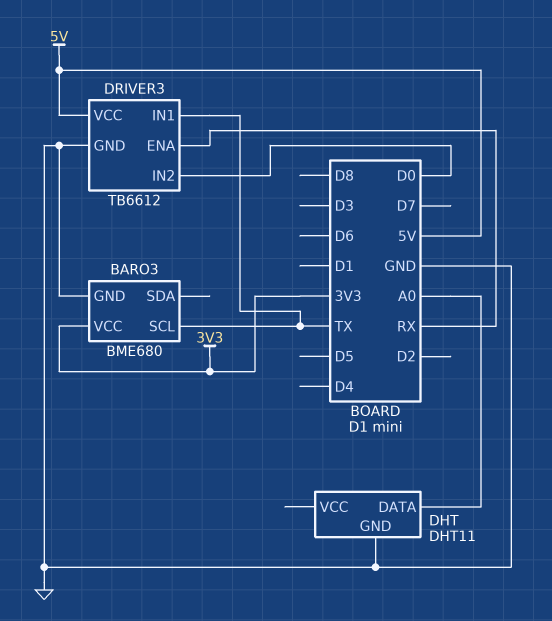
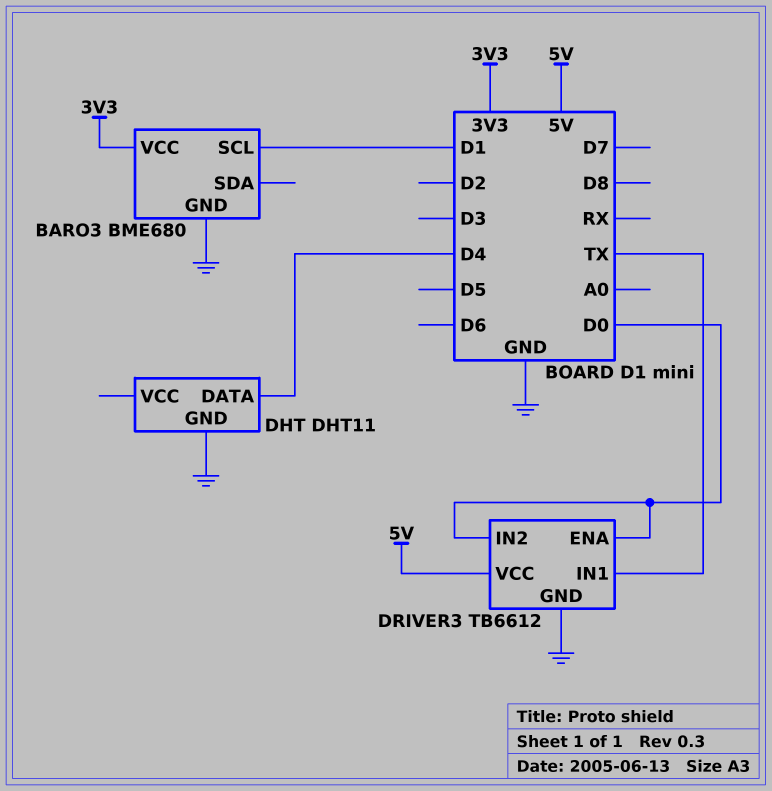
BARO3 pin SCL: TX -> D1
DHT pin DATA: A0 -> D4
DRIVER3 pin ENA: RX -> D0

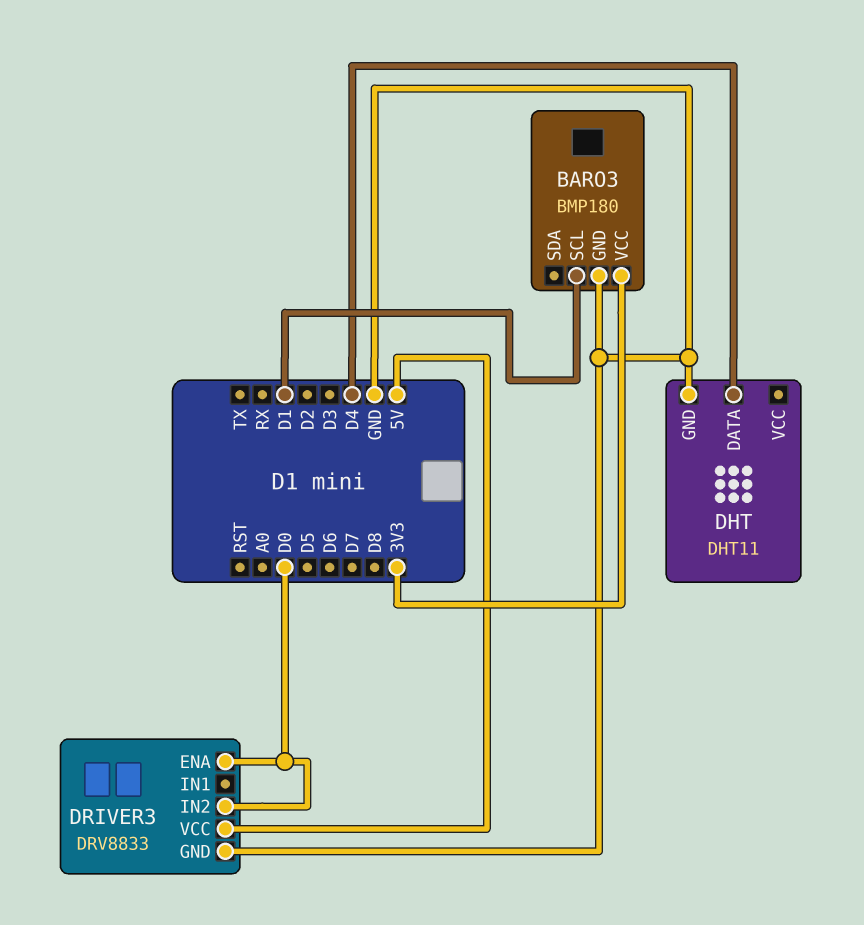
BARO3: BME680 -> BMP180
DRIVER3: TB6612 -> DRV8833
DRIVER3 pin IN1: TX -> none

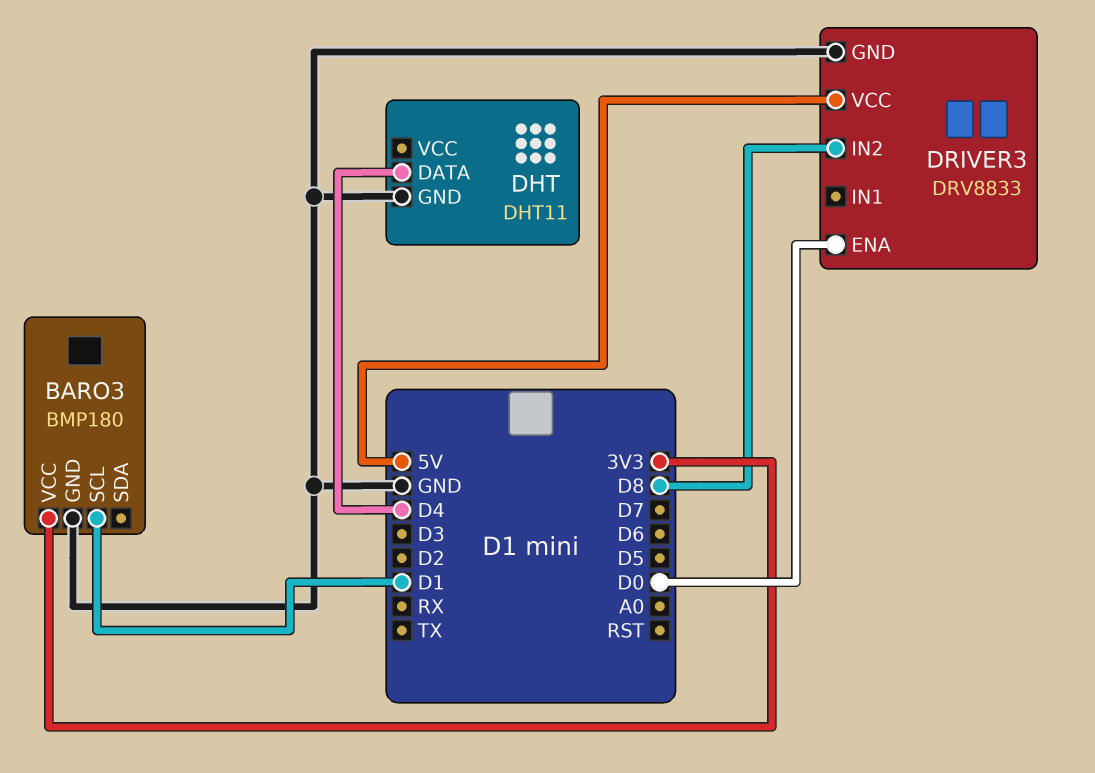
DRIVER3 pin IN2: D0 -> D8

